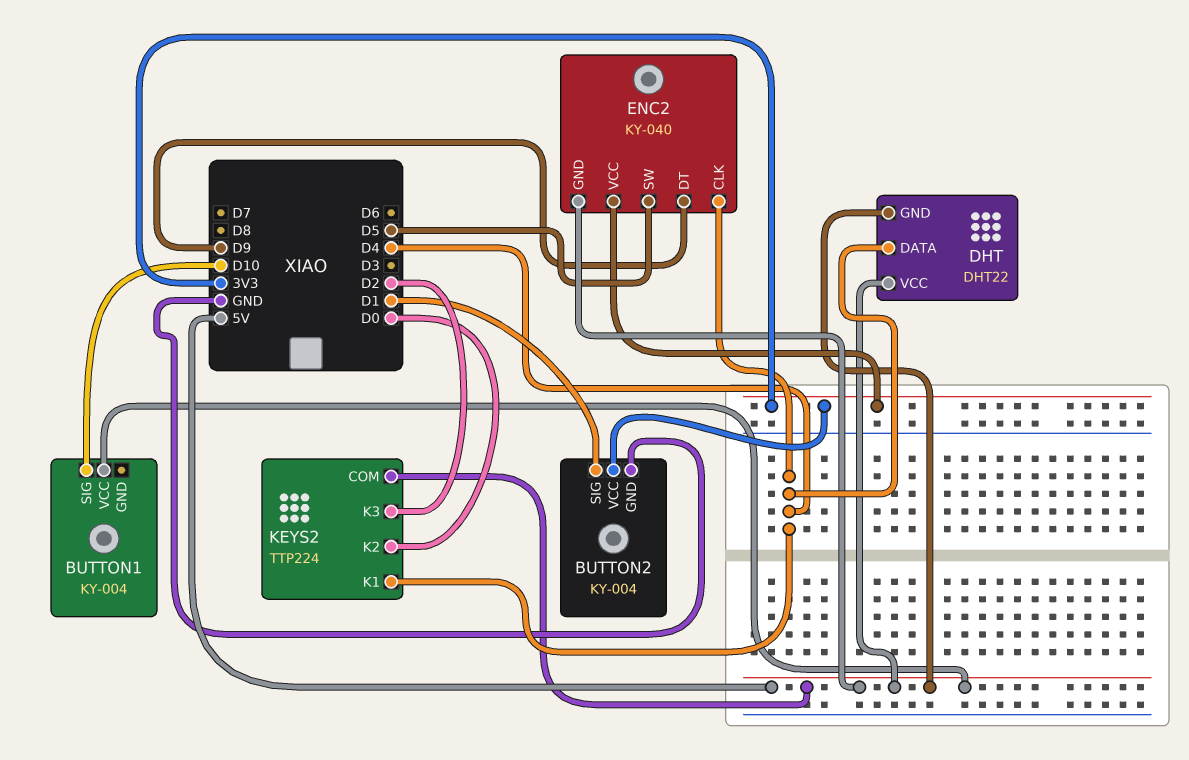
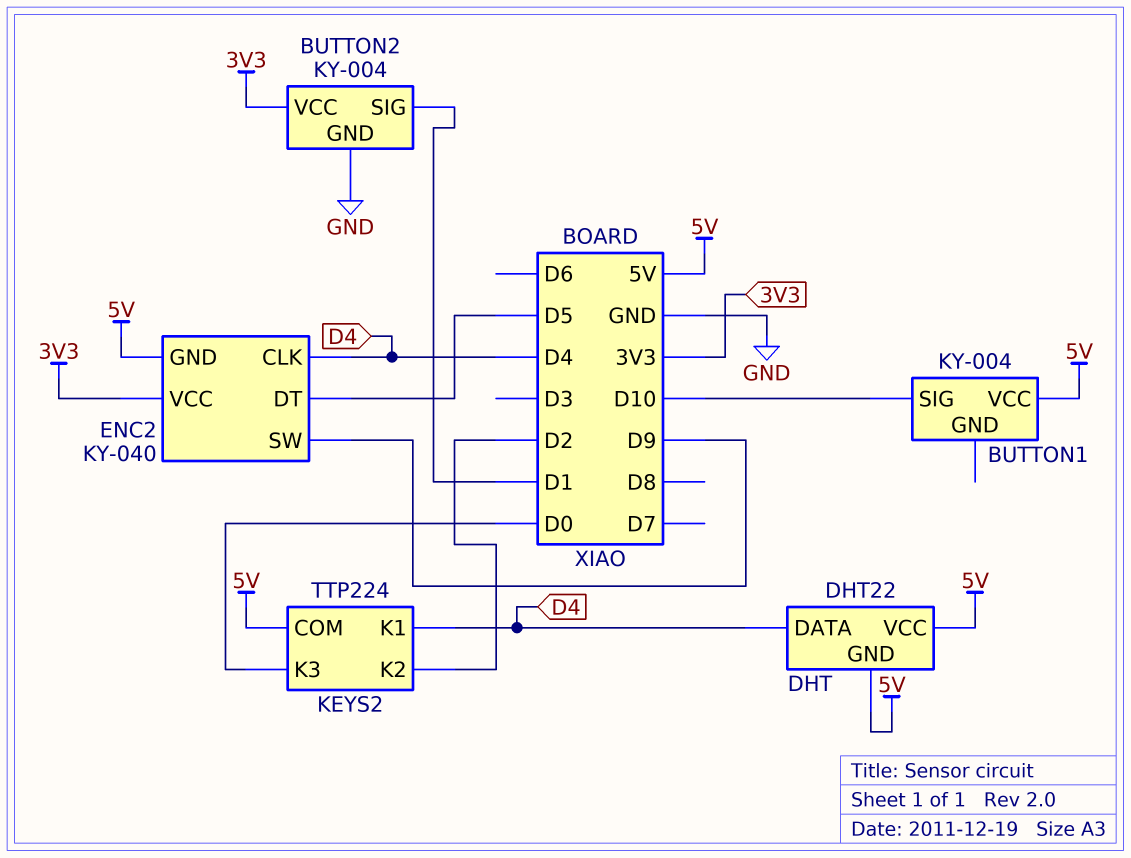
ENC2 pin DT: D9 -> D5
ENC2 pin SW: D5 -> D9
KEYS2 pin K2: D0 -> D2
KEYS2 pin K3: D2 -> D0

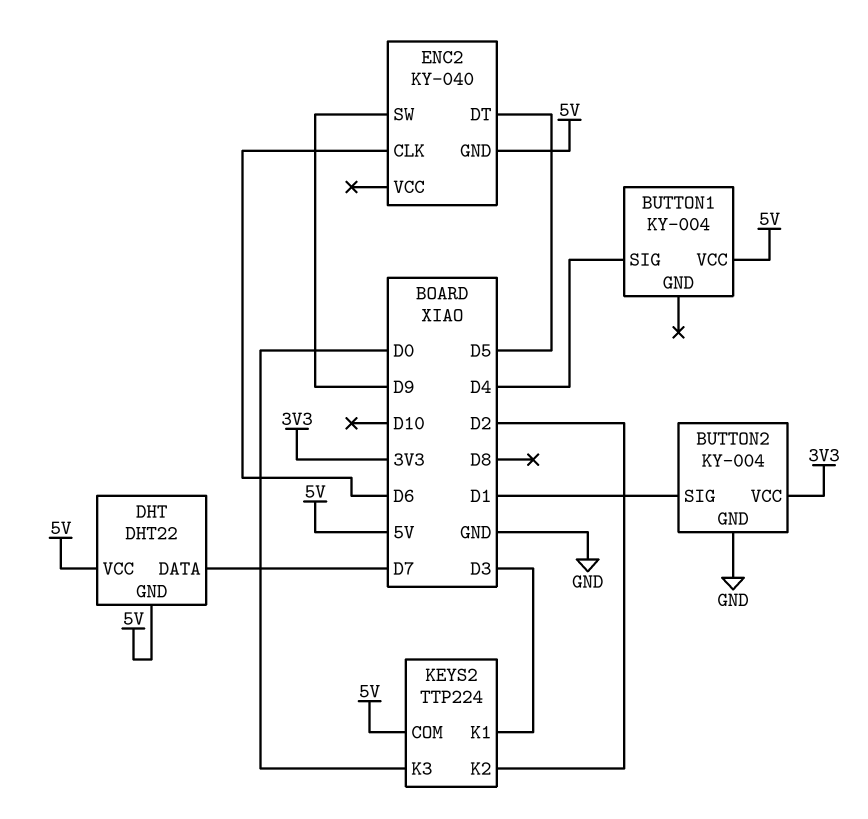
BUTTON1 pin SIG: D10 -> D4
DHT pin DATA: D4 -> D7
ENC2 pin CLK: D4 -> D6
ENC2 pin VCC: 3V3 -> none
KEYS2 pin K1: D4 -> D3

